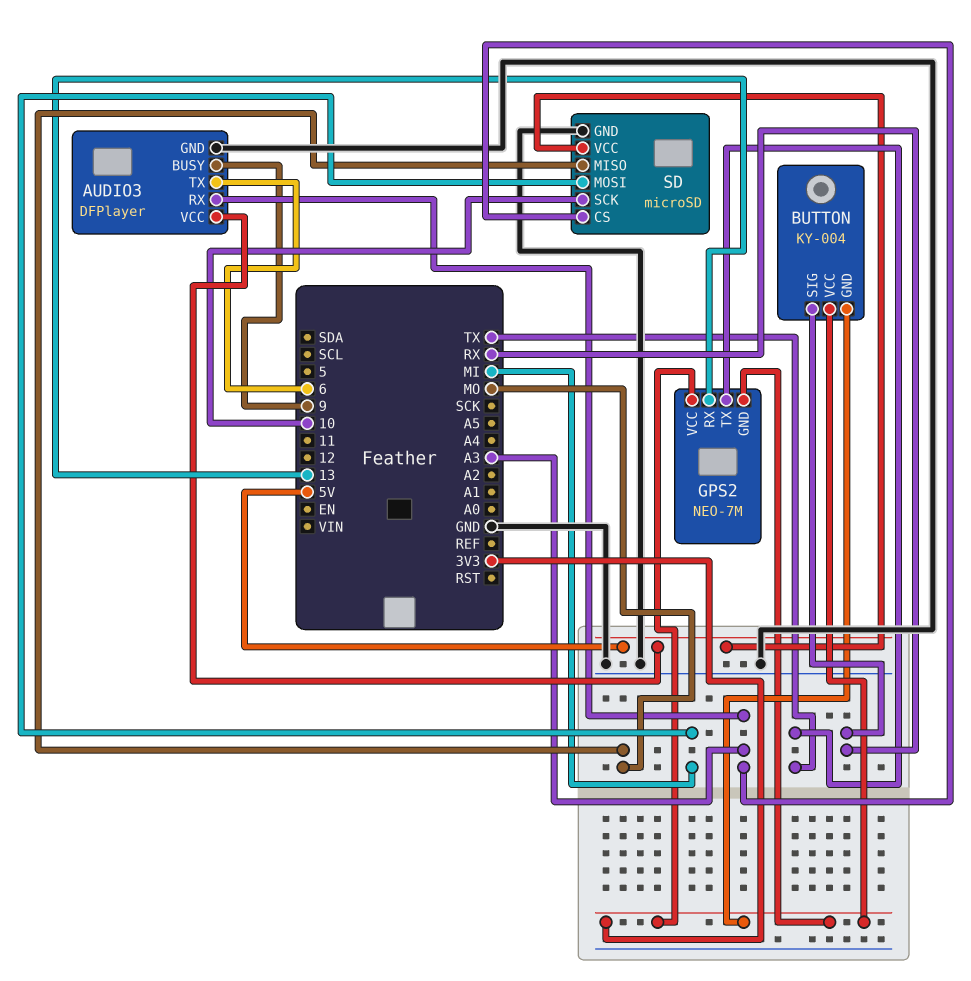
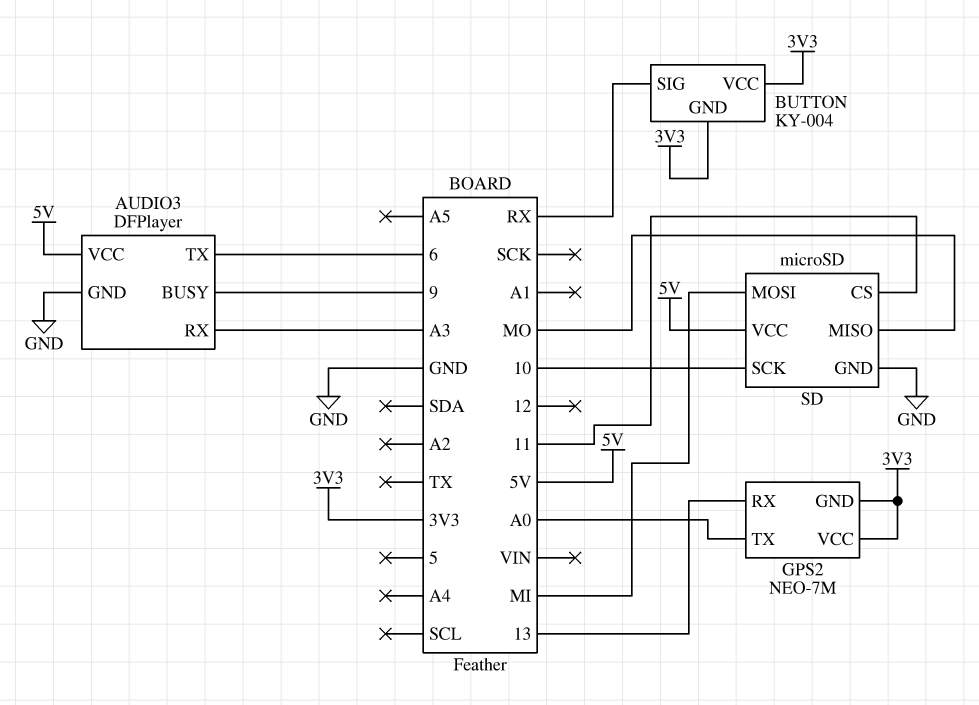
GPS2 pin TX: TX -> A0
SD pin CS: A3 -> 11

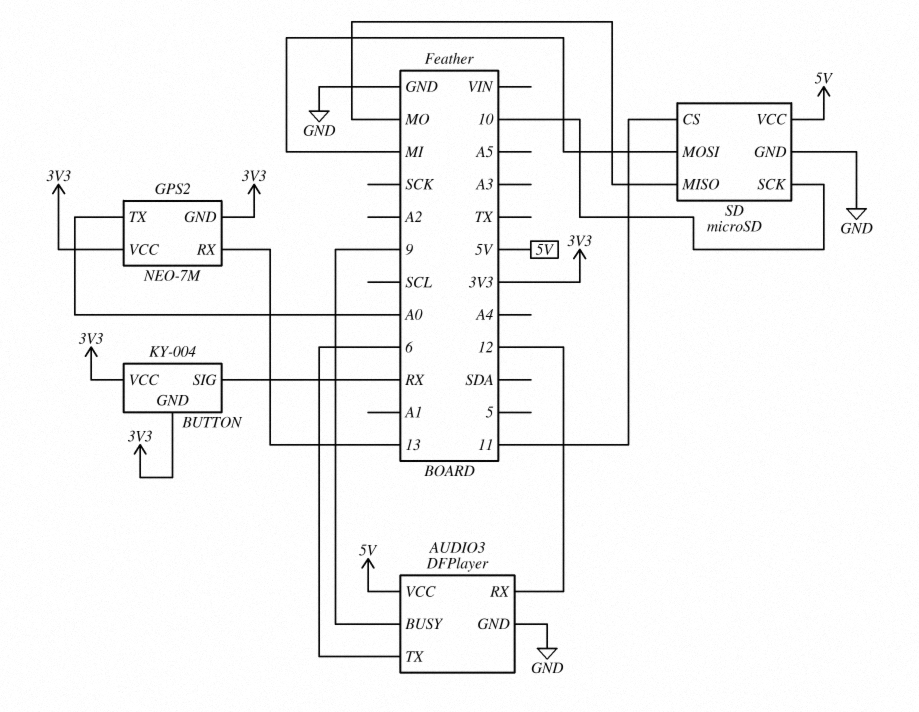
AUDIO3 pin RX: A3 -> 12

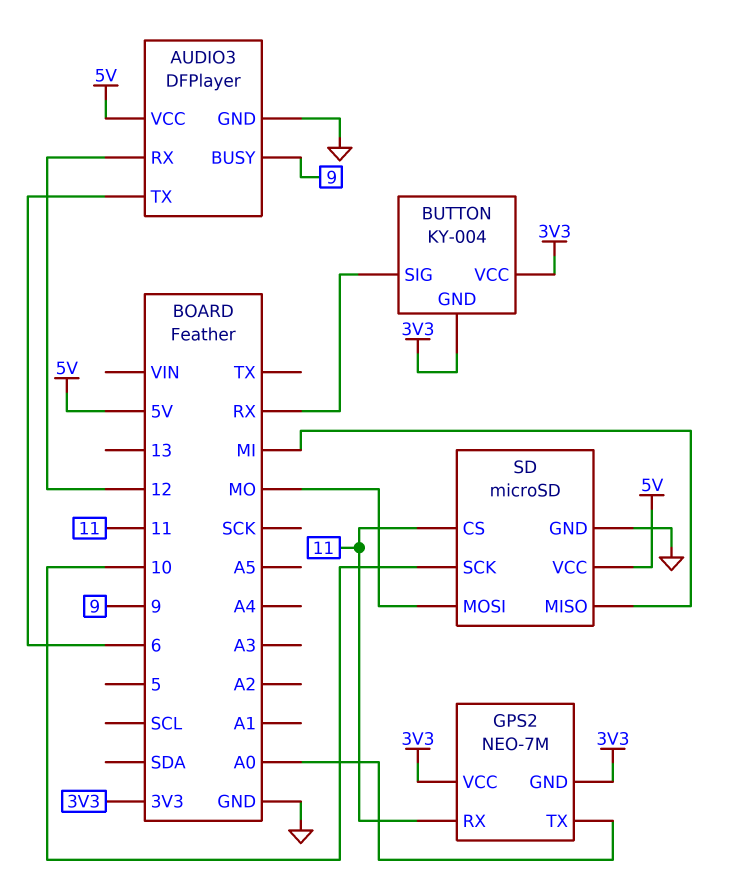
GPS2 pin RX: 13 -> 11
SD pin MISO: MO -> MI
SD pin MOSI: MI -> MO

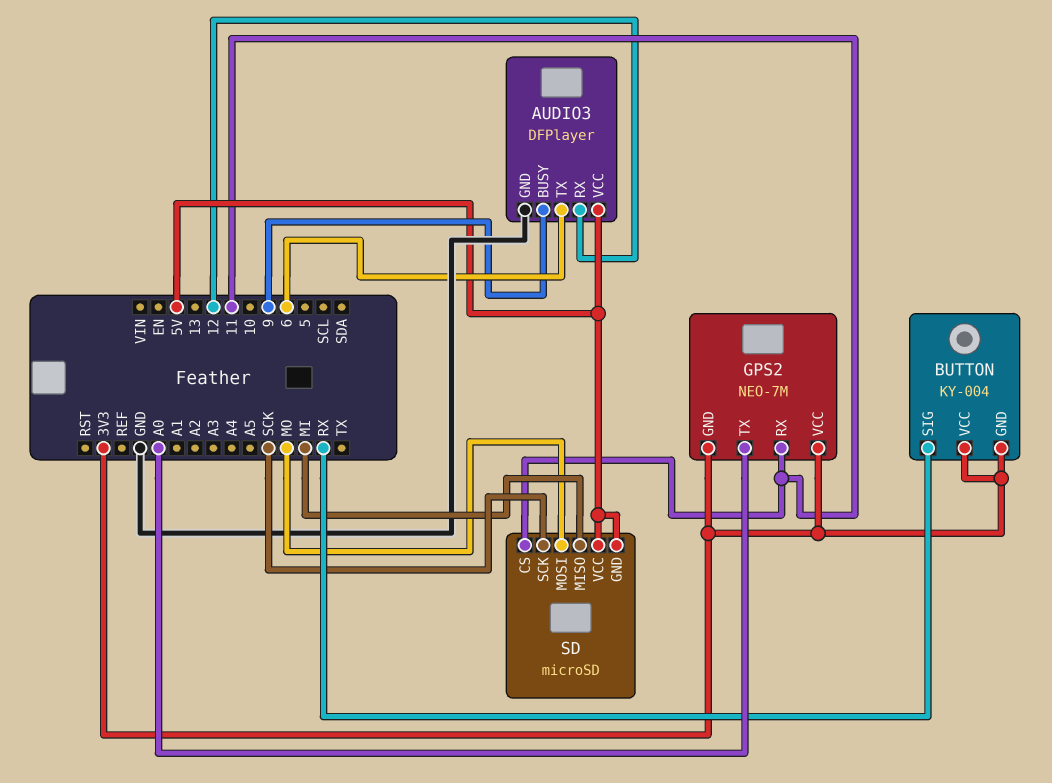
SD pin GND: GND -> 5V
SD pin SCK: 10 -> SCK

